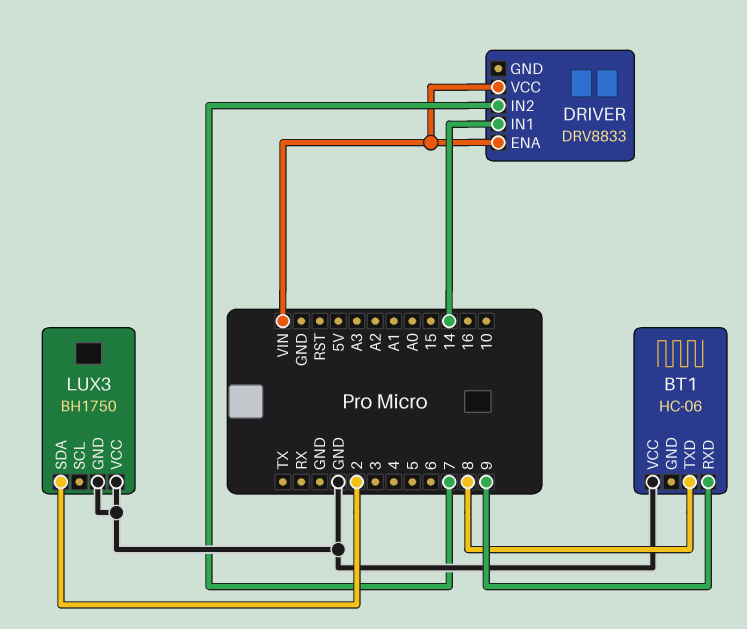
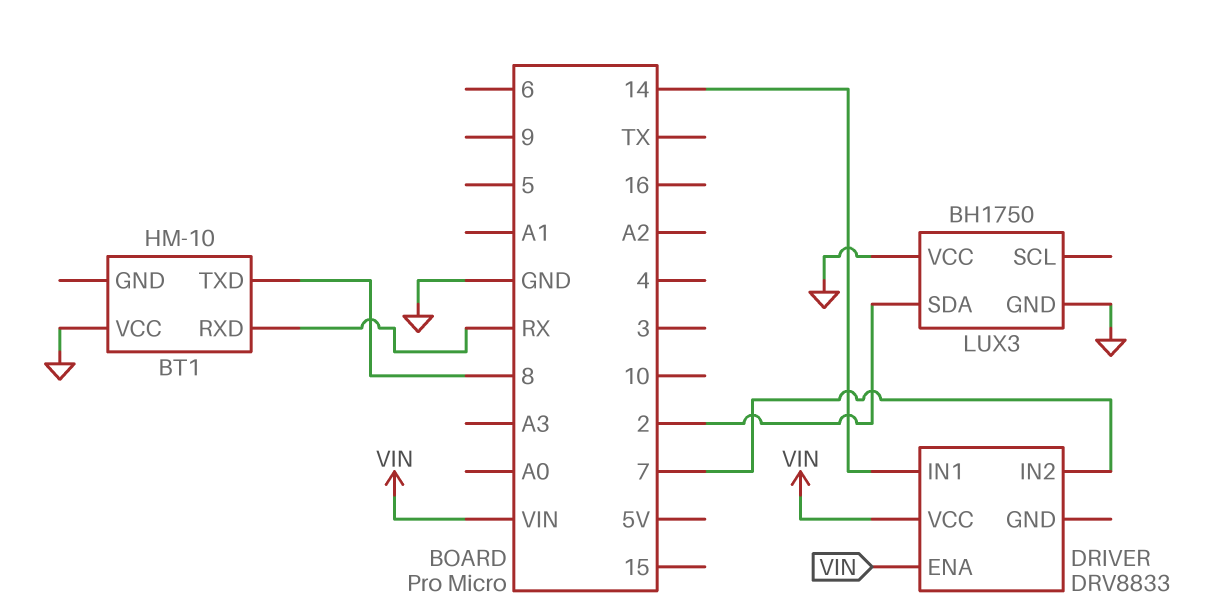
BT1: HC-06 -> HM-10
BT1 pin RXD: 9 -> RX

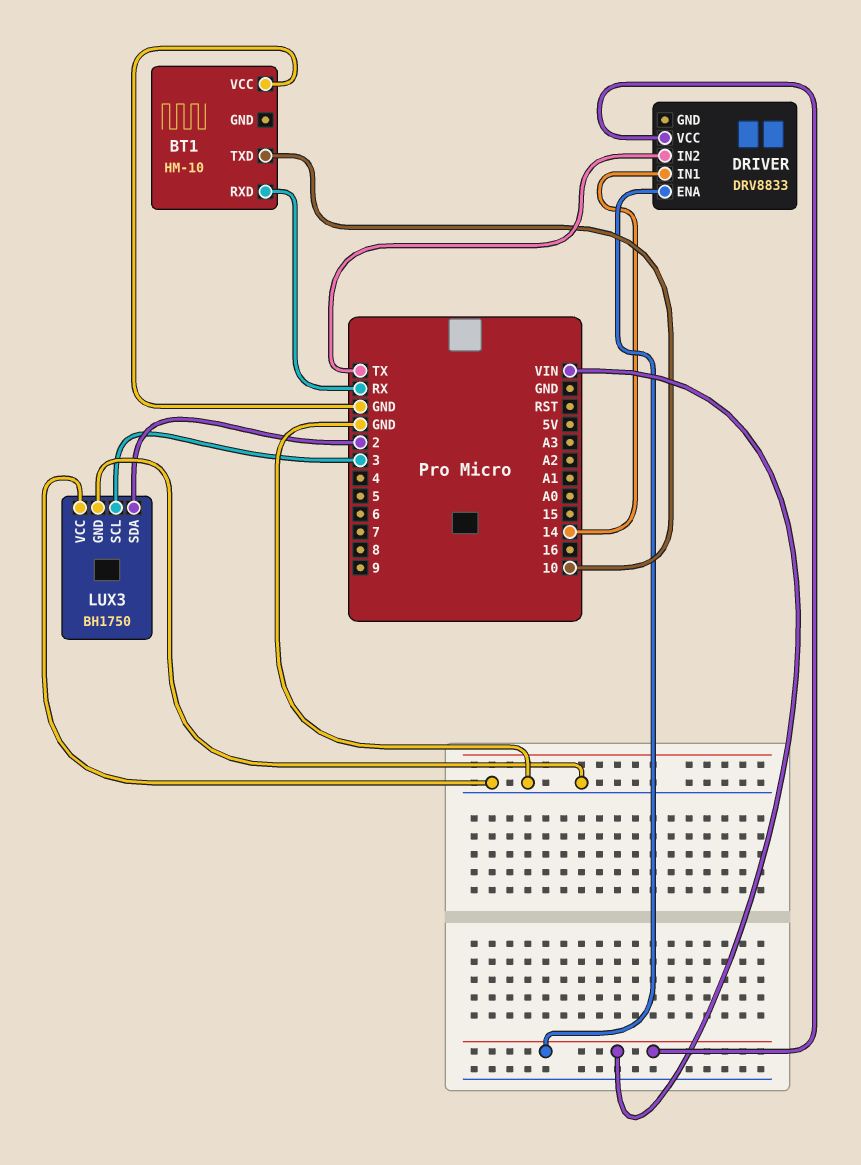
BT1 pin TXD: 8 -> 10
DRIVER pin IN2: 7 -> TX
LUX3 pin SCL: none -> 3

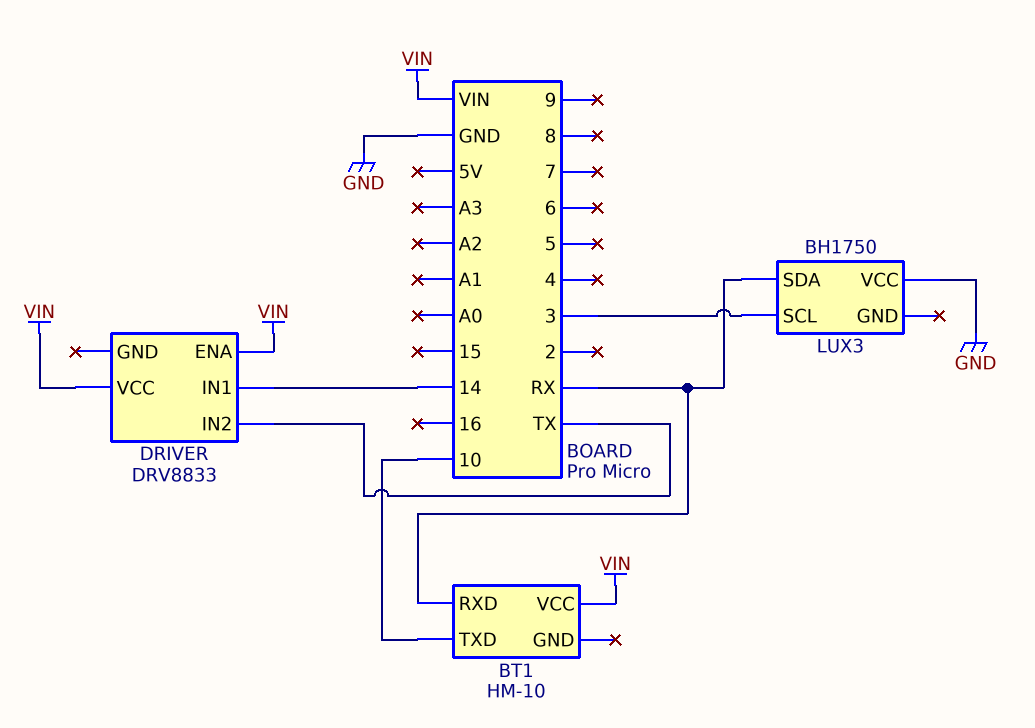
BT1 pin VCC: GND -> VIN
LUX3 pin GND: GND -> none
LUX3 pin SDA: 2 -> RX

